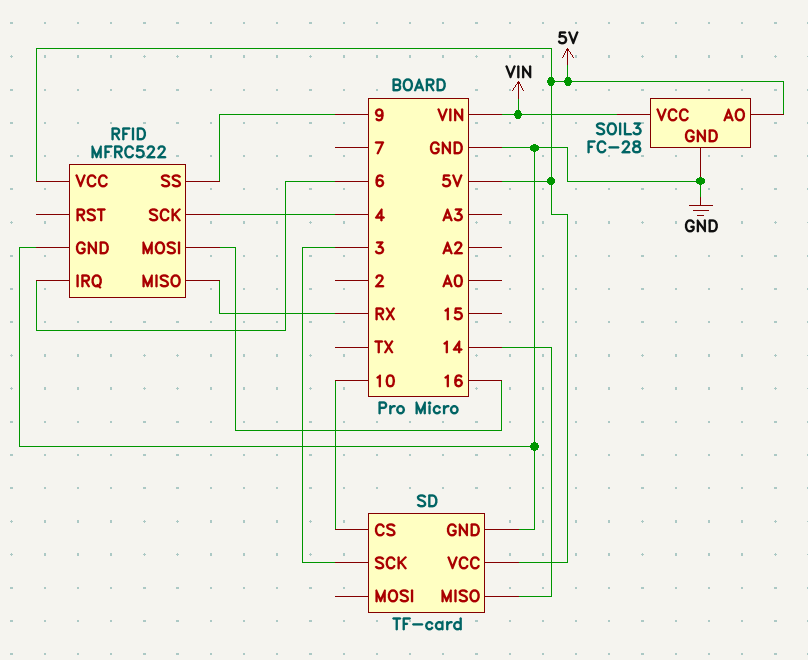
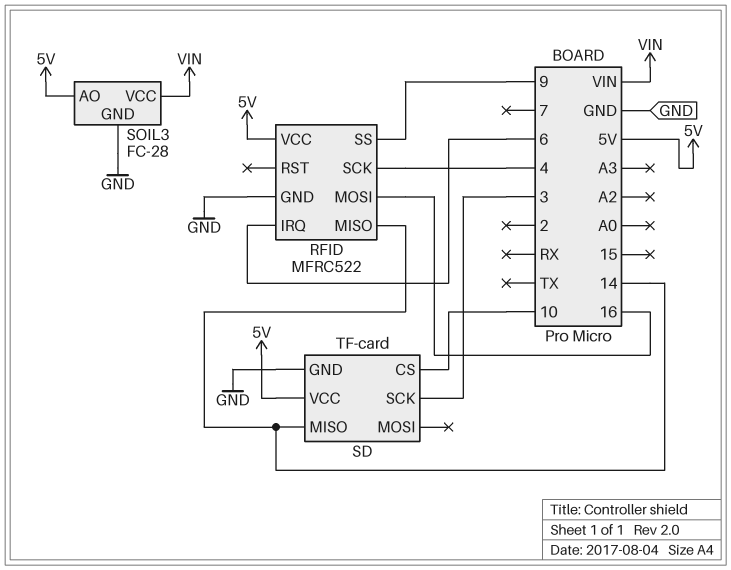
RFID pin MISO: RX -> 14

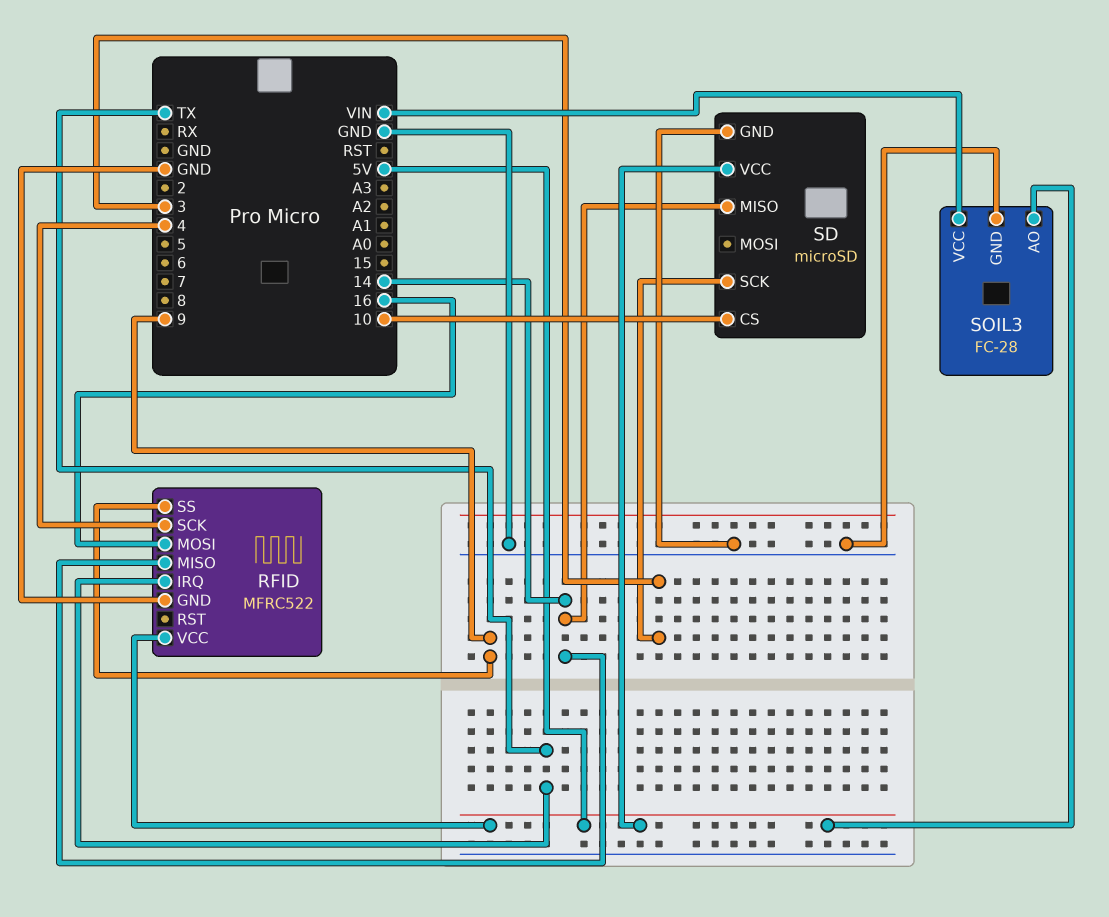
RFID pin IRQ: 6 -> TX
SD: TF-card -> microSD

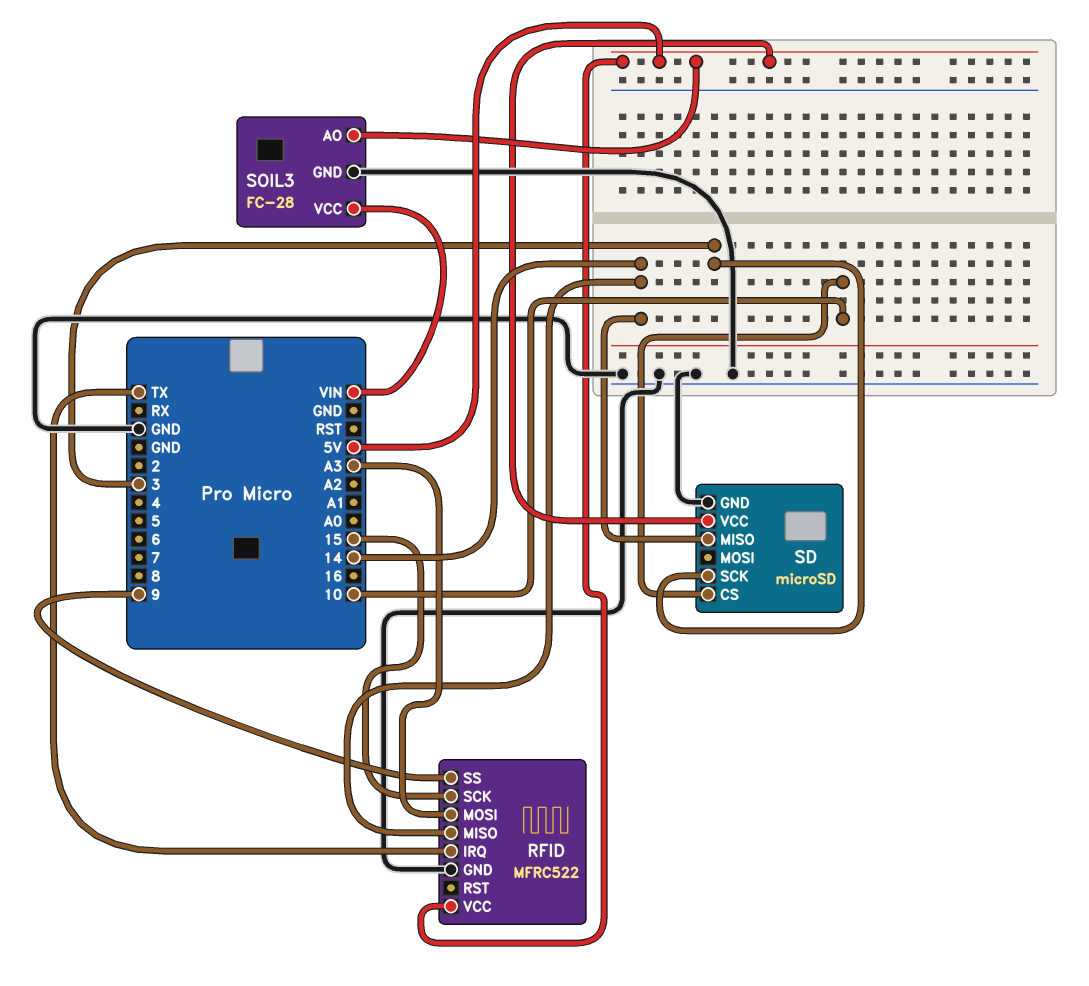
RFID pin MOSI: 16 -> A3
RFID pin SCK: 4 -> 15

